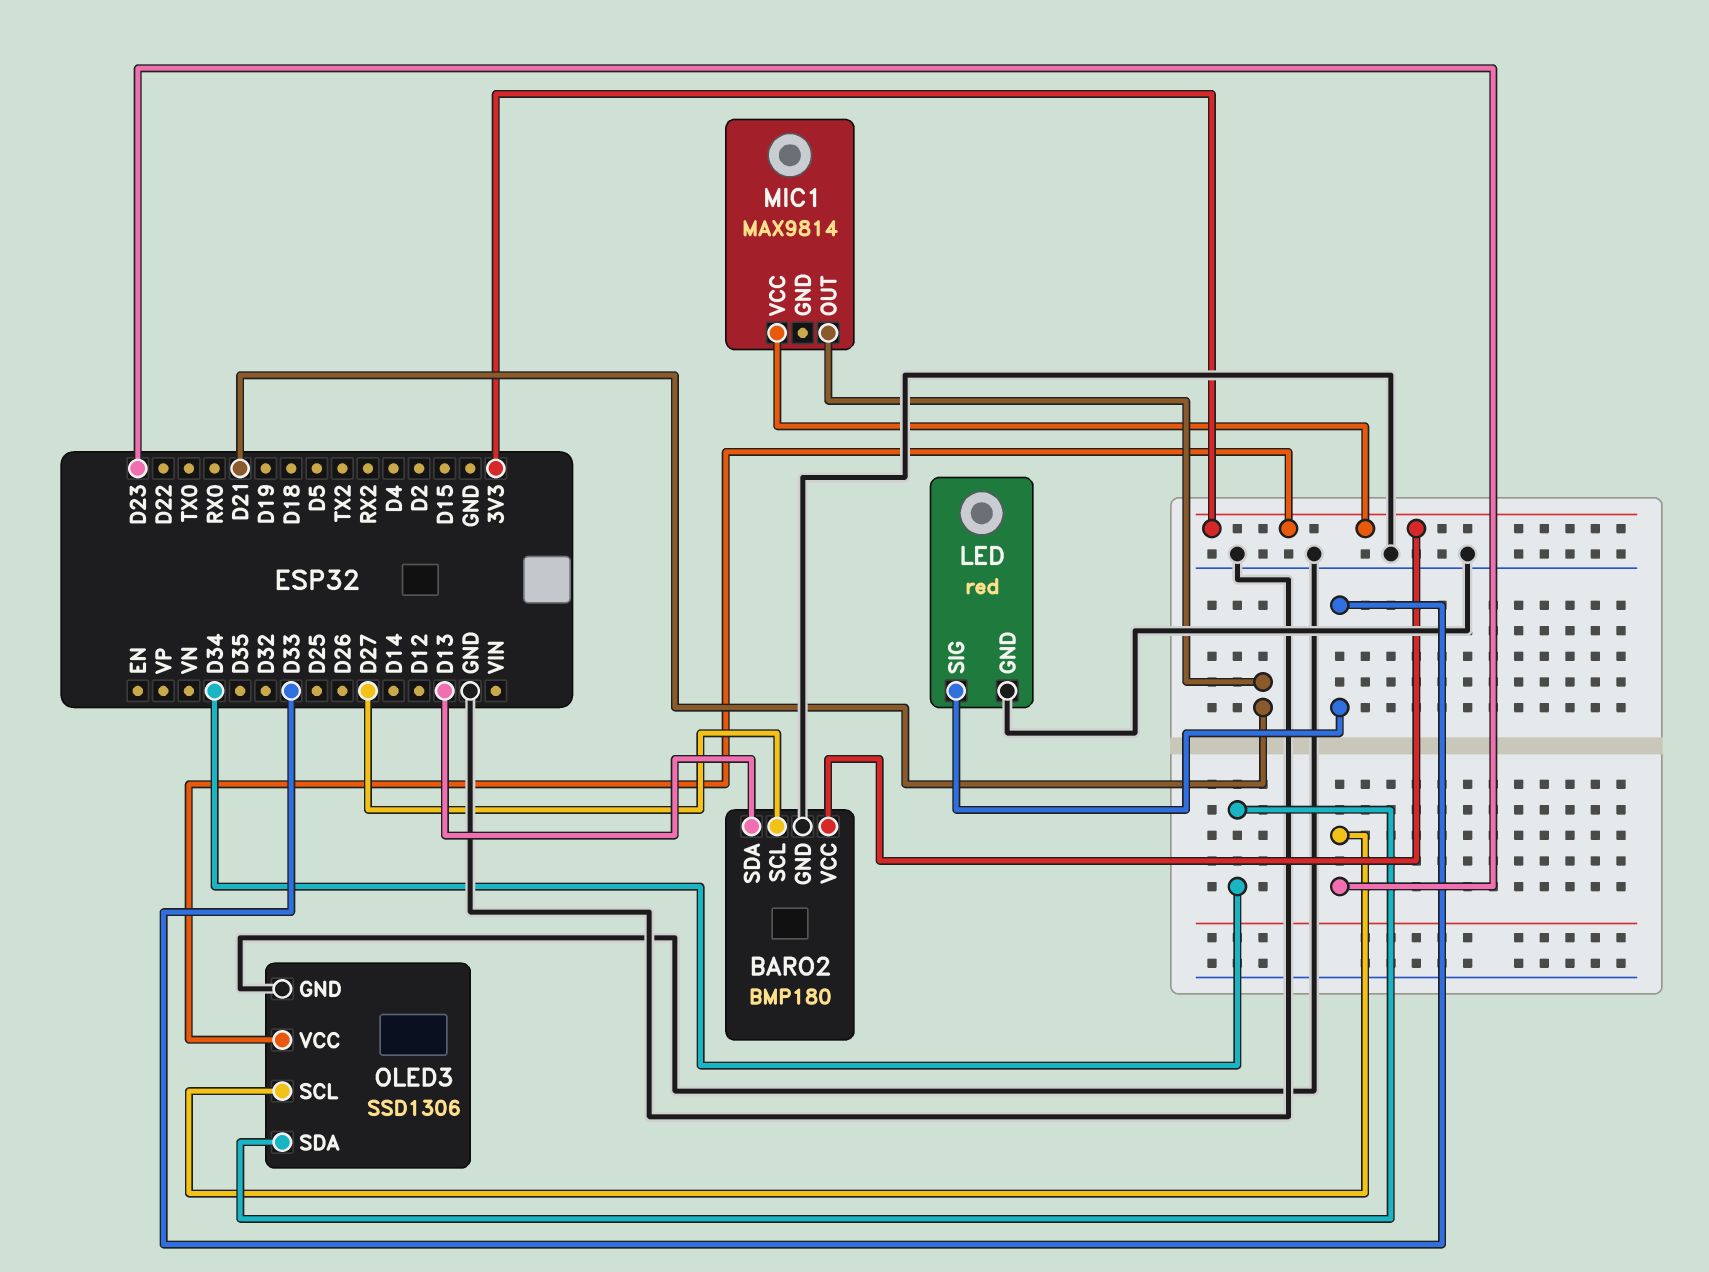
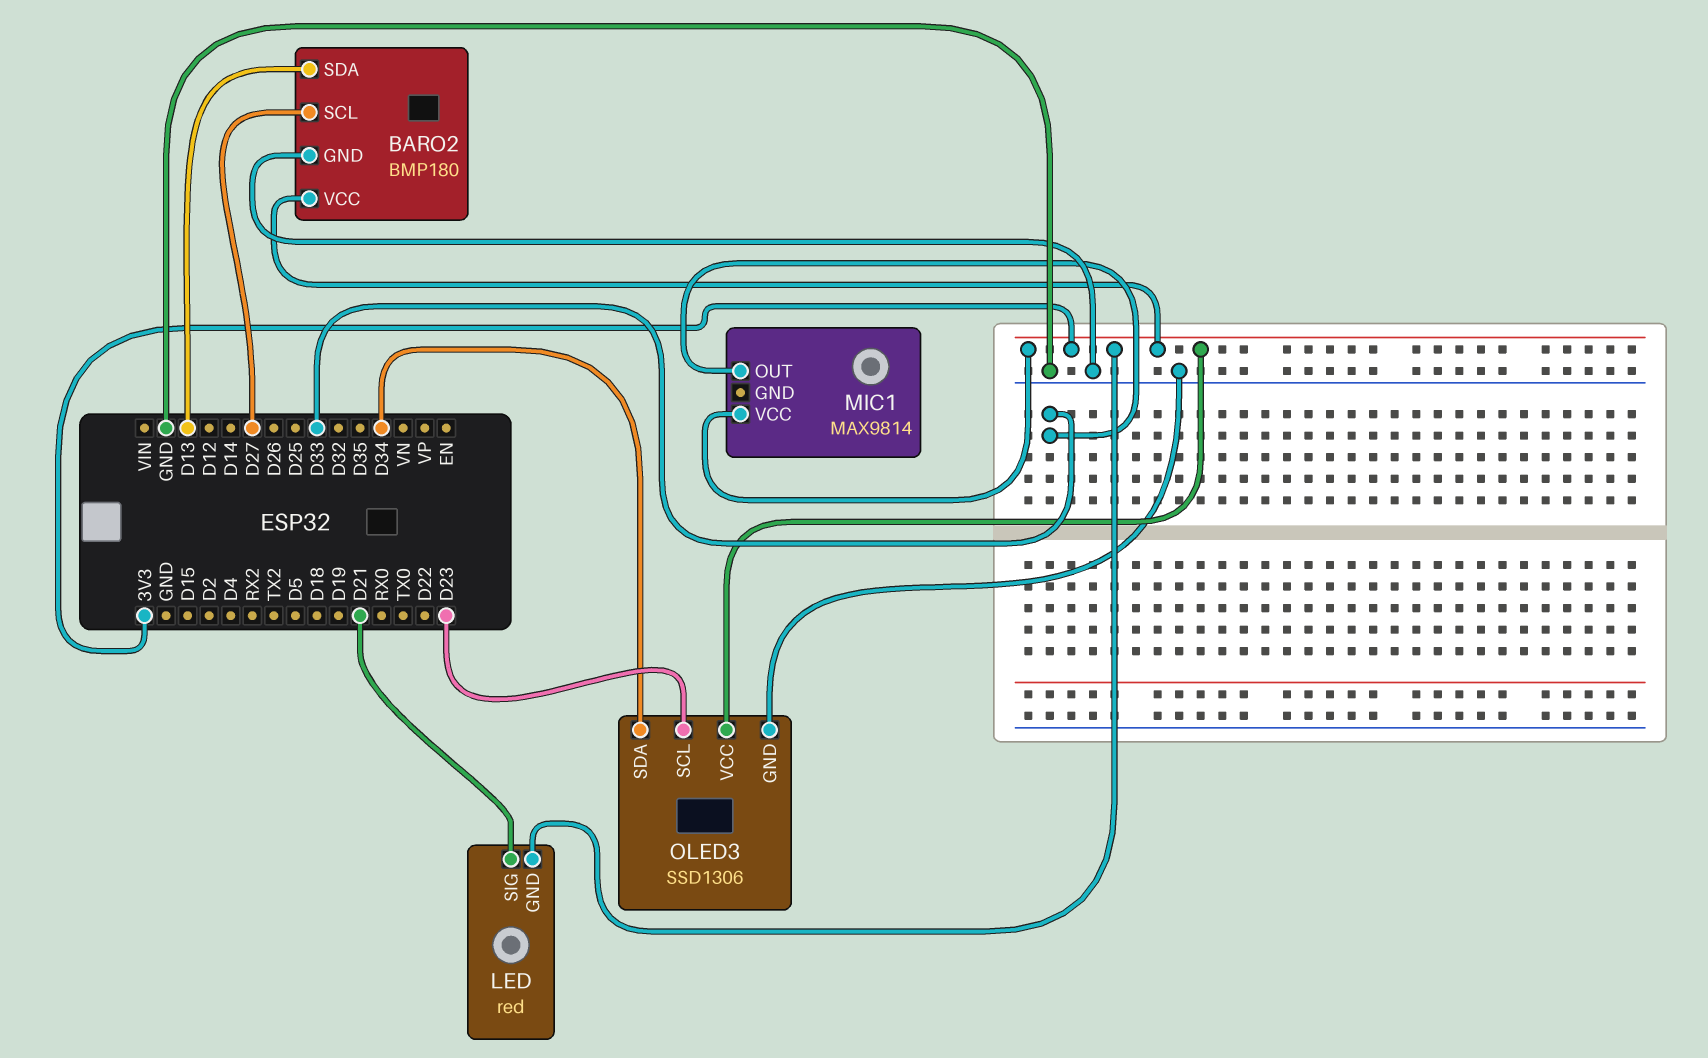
LED pin GND: GND -> 3V3
LED pin SIG: D33 -> D21
MIC1 pin OUT: D21 -> D33

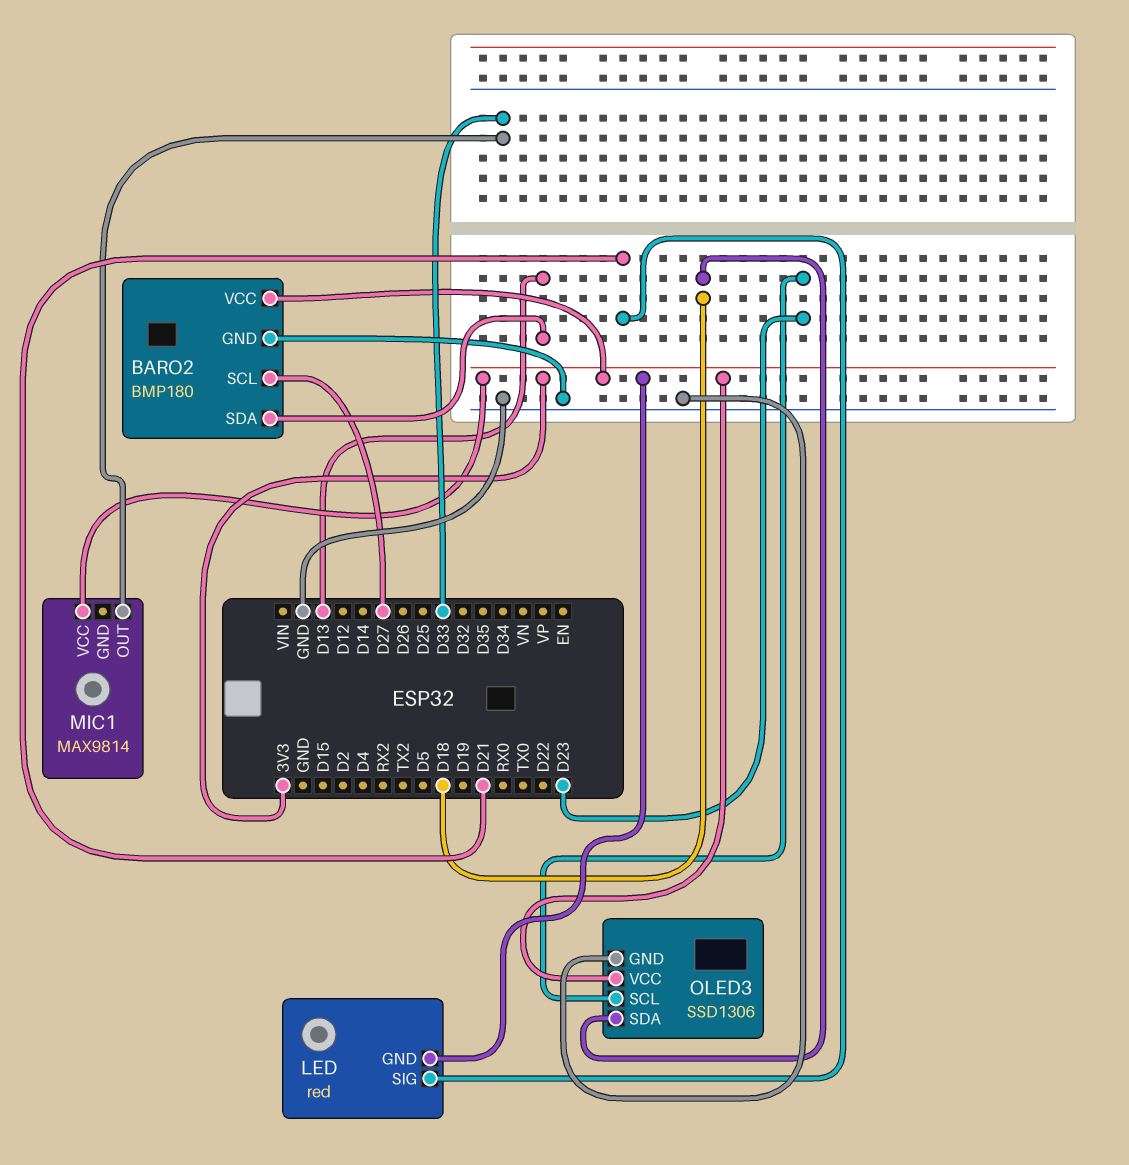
OLED3 pin SDA: D34 -> D18

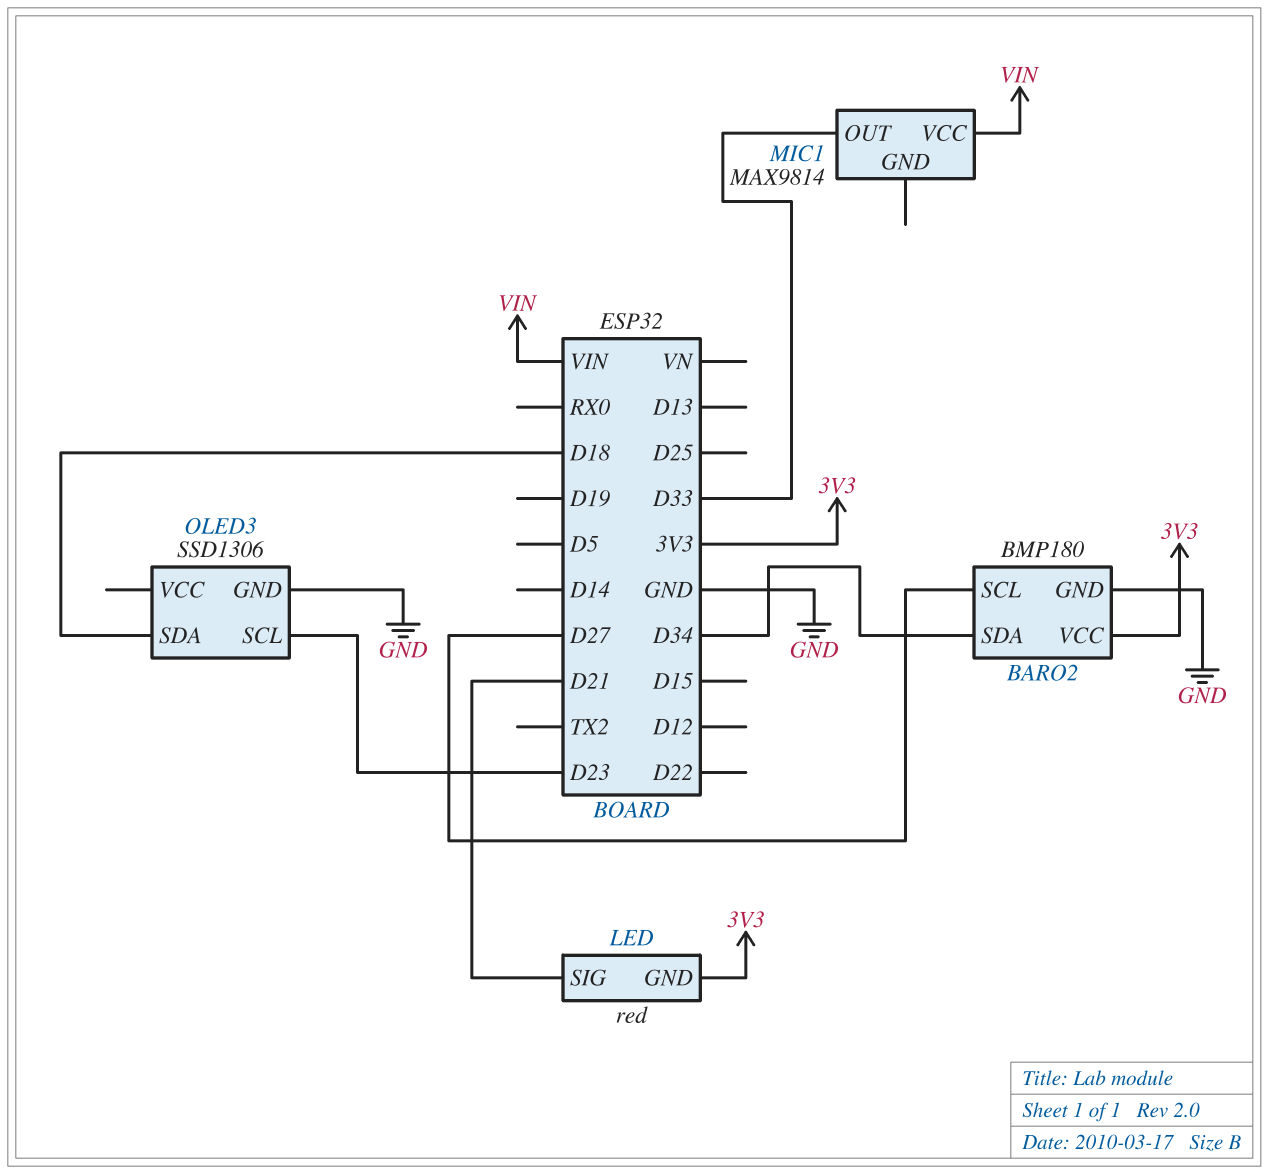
BARO2 pin SDA: D13 -> D34
MIC1 pin VCC: 3V3 -> VIN
OLED3 pin VCC: 3V3 -> none

